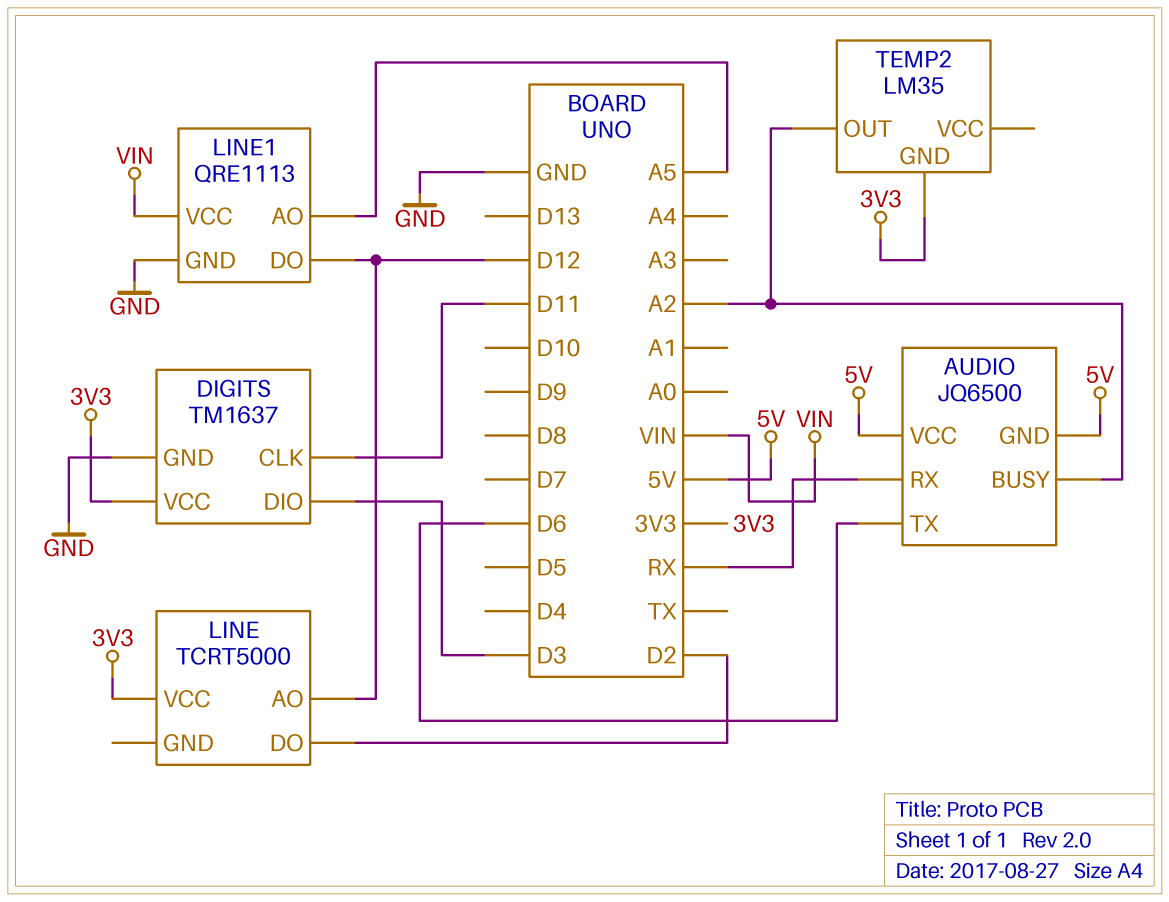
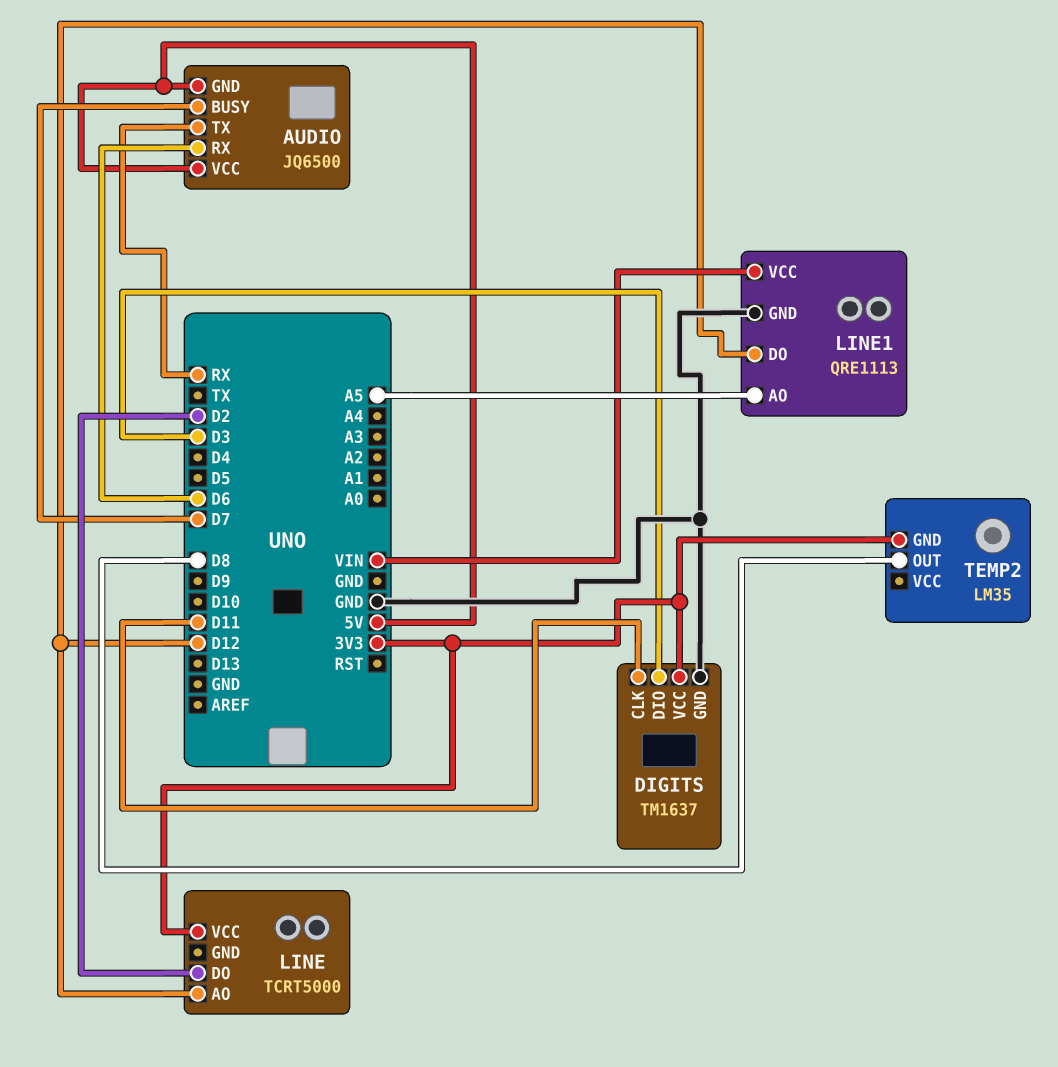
AUDIO pin BUSY: A2 -> D7
AUDIO pin RX: RX -> D6
AUDIO pin TX: D6 -> RX
TEMP2 pin OUT: A2 -> D8

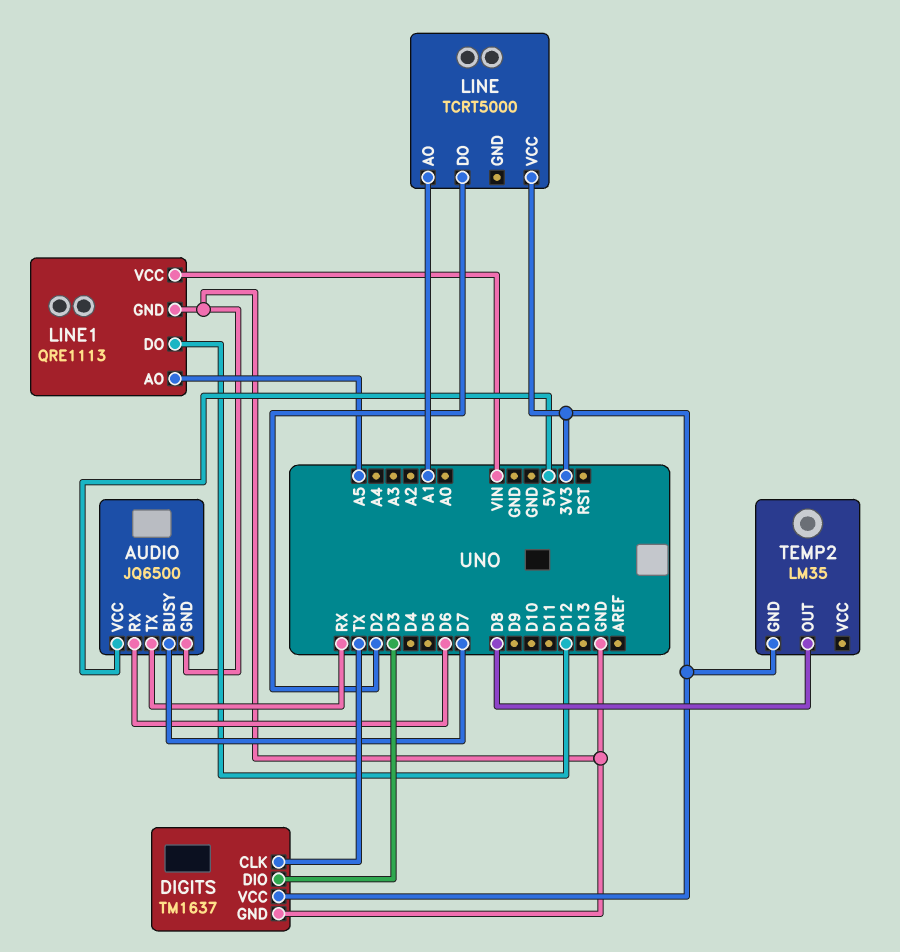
AUDIO pin GND: 5V -> GND
DIGITS pin CLK: D11 -> TX
LINE pin AO: D12 -> A1

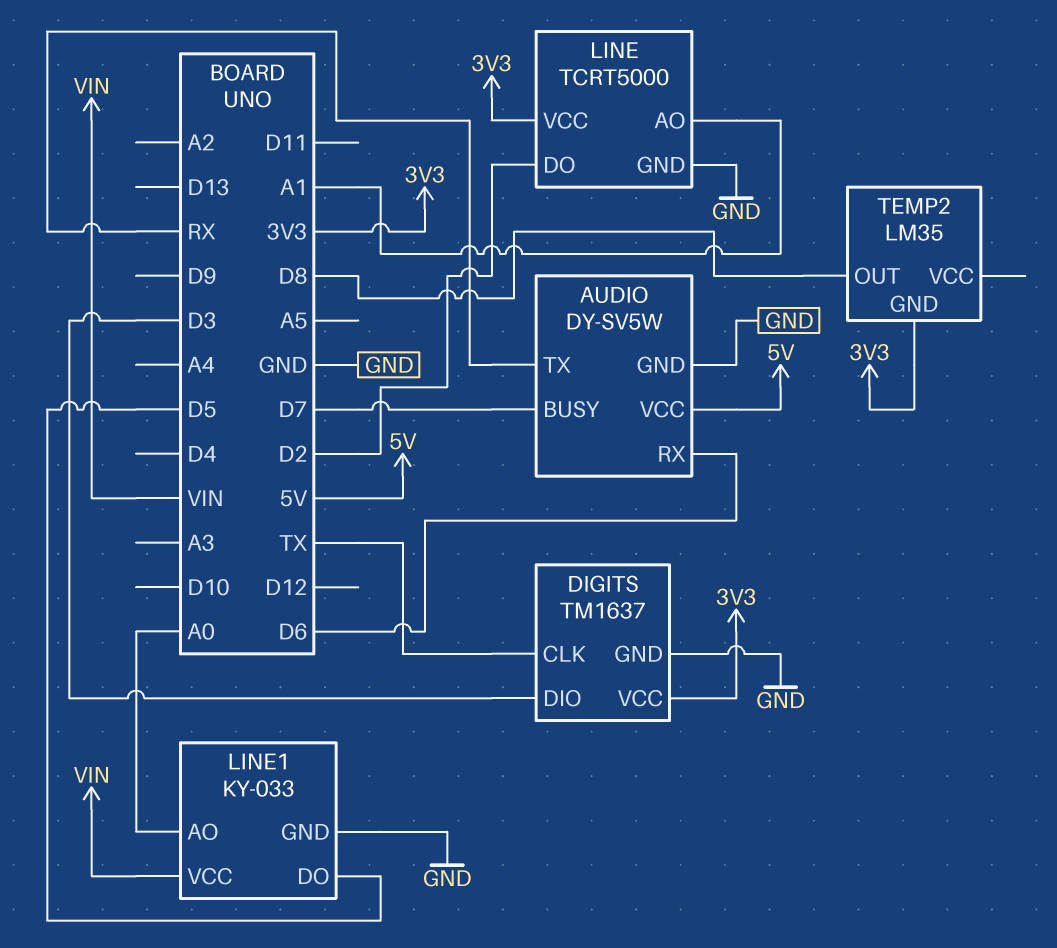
AUDIO: JQ6500 -> DY-SV5W
LINE pin GND: none -> GND
LINE1: QRE1113 -> KY-033
LINE1 pin AO: A5 -> A0
LINE1 pin DO: D12 -> D5

